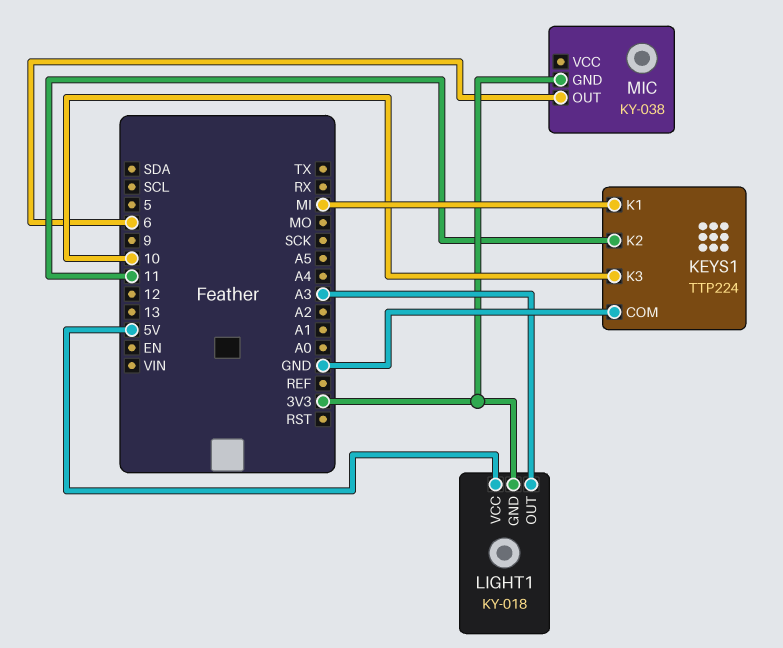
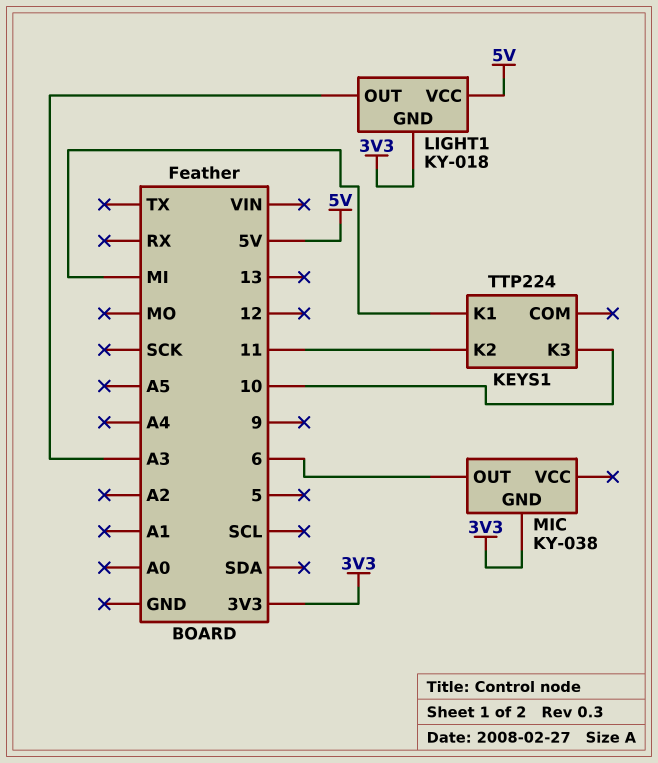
KEYS1 pin COM: GND -> none

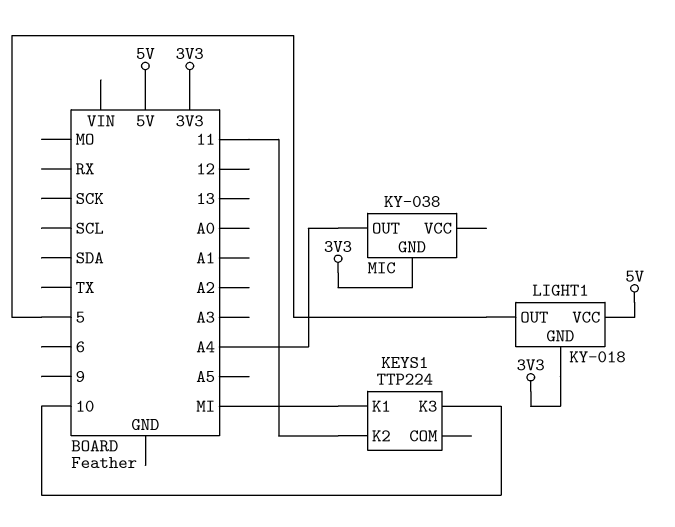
LIGHT1 pin OUT: A3 -> 5
MIC pin OUT: 6 -> A4

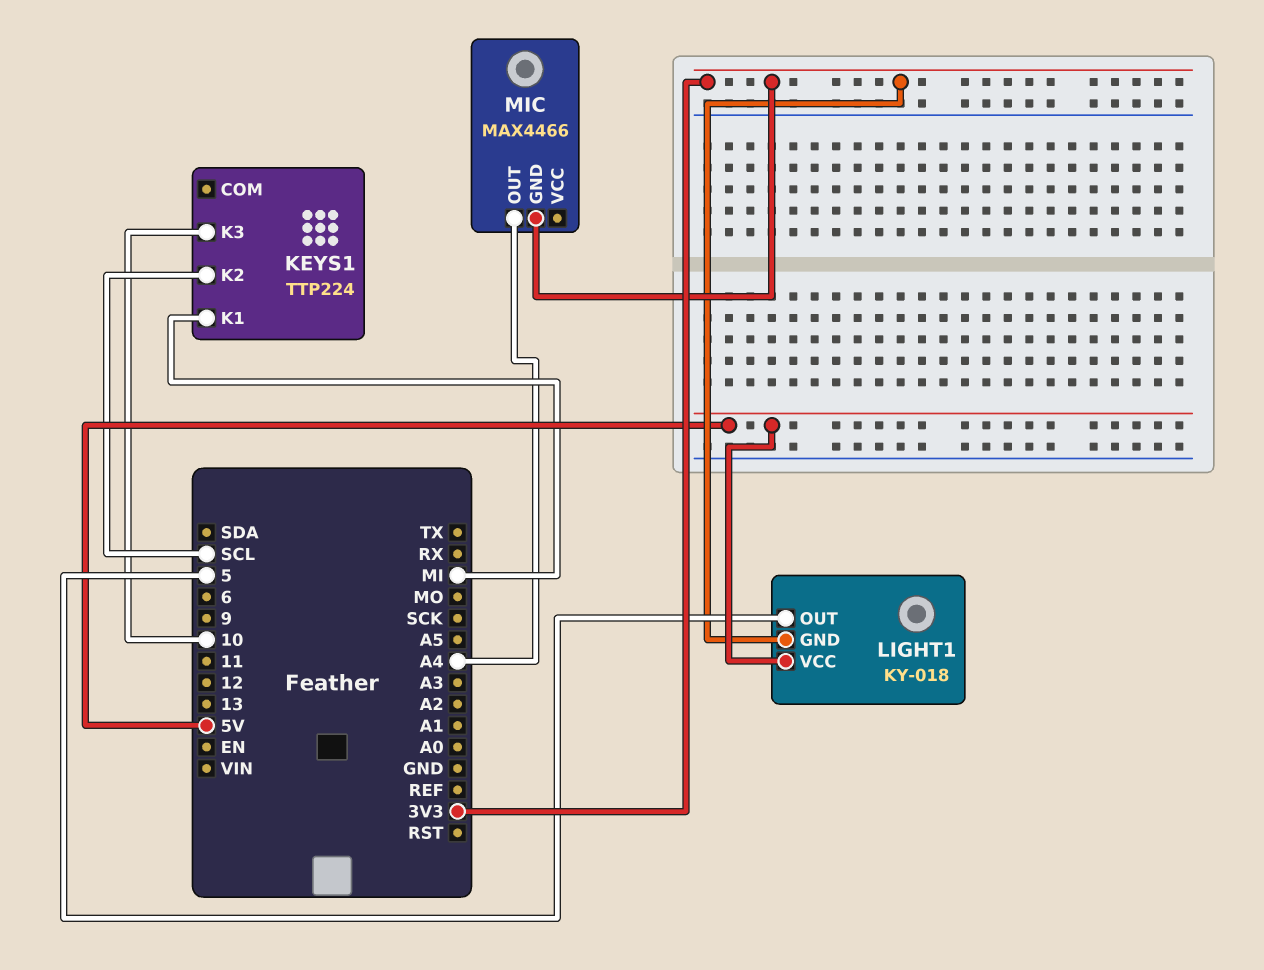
KEYS1 pin K2: 11 -> SCL
MIC: KY-038 -> MAX4466

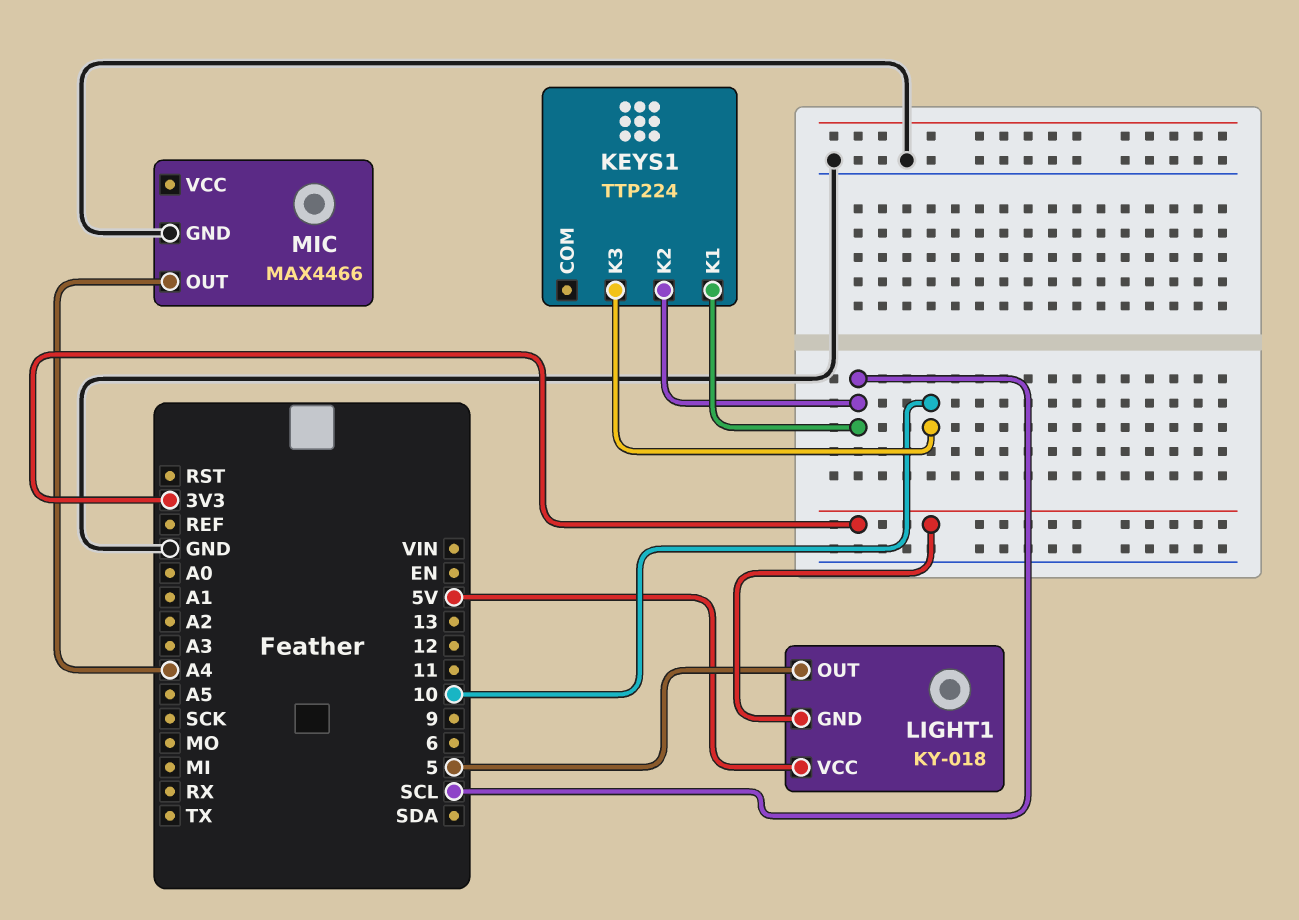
KEYS1 pin K1: MI -> SCL
MIC pin GND: 3V3 -> GND

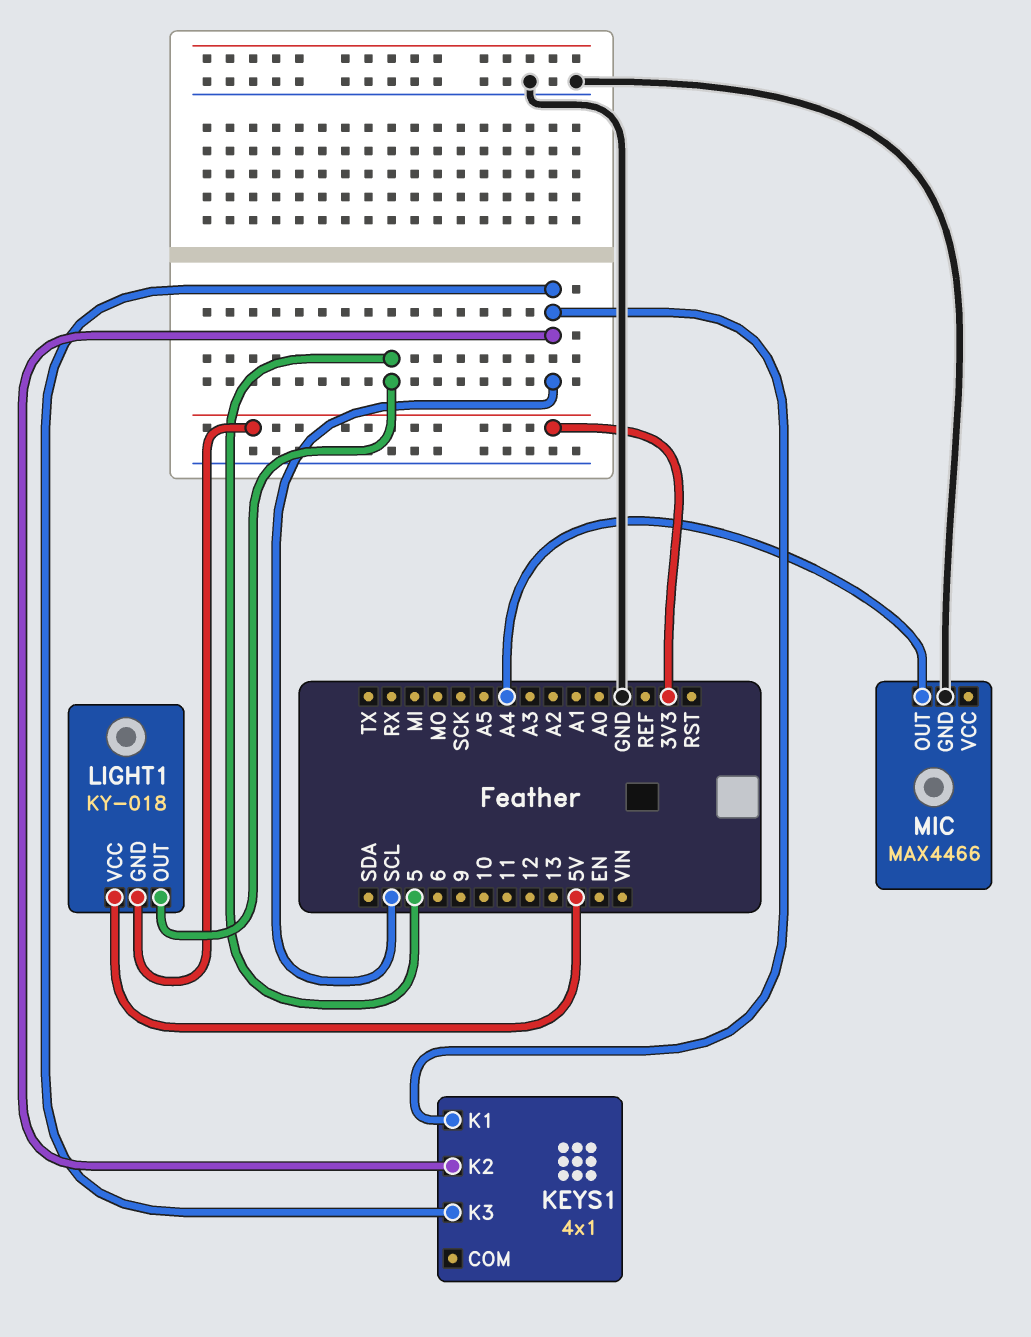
KEYS1: TTP224 -> 4x1
KEYS1 pin K3: 10 -> SCL

